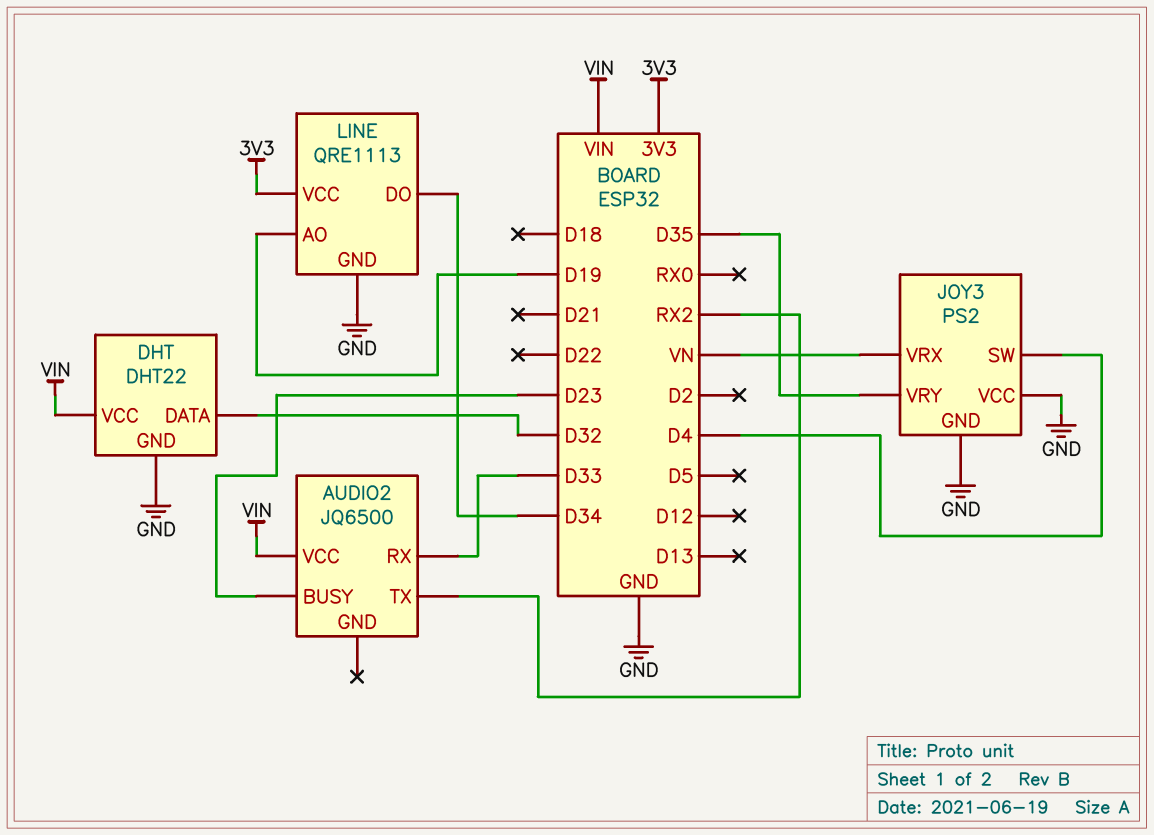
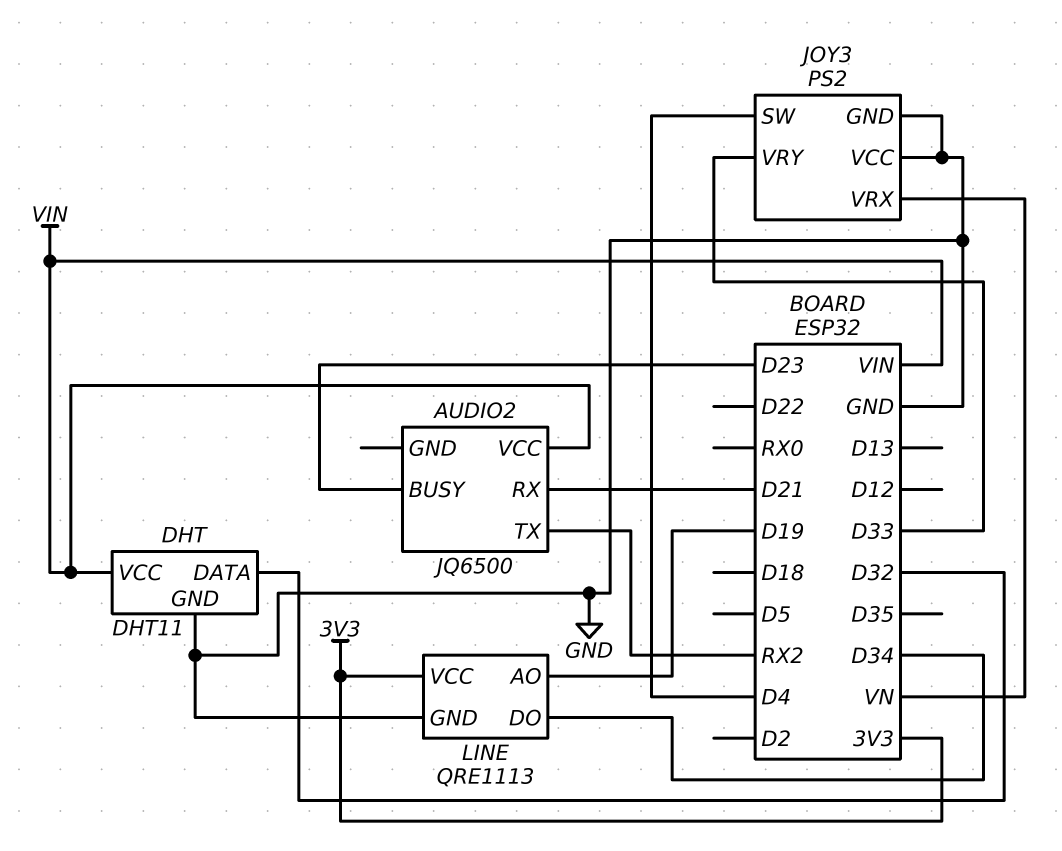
AUDIO2 pin RX: D33 -> D21
DHT: DHT22 -> DHT11
JOY3 pin VRY: D35 -> D33

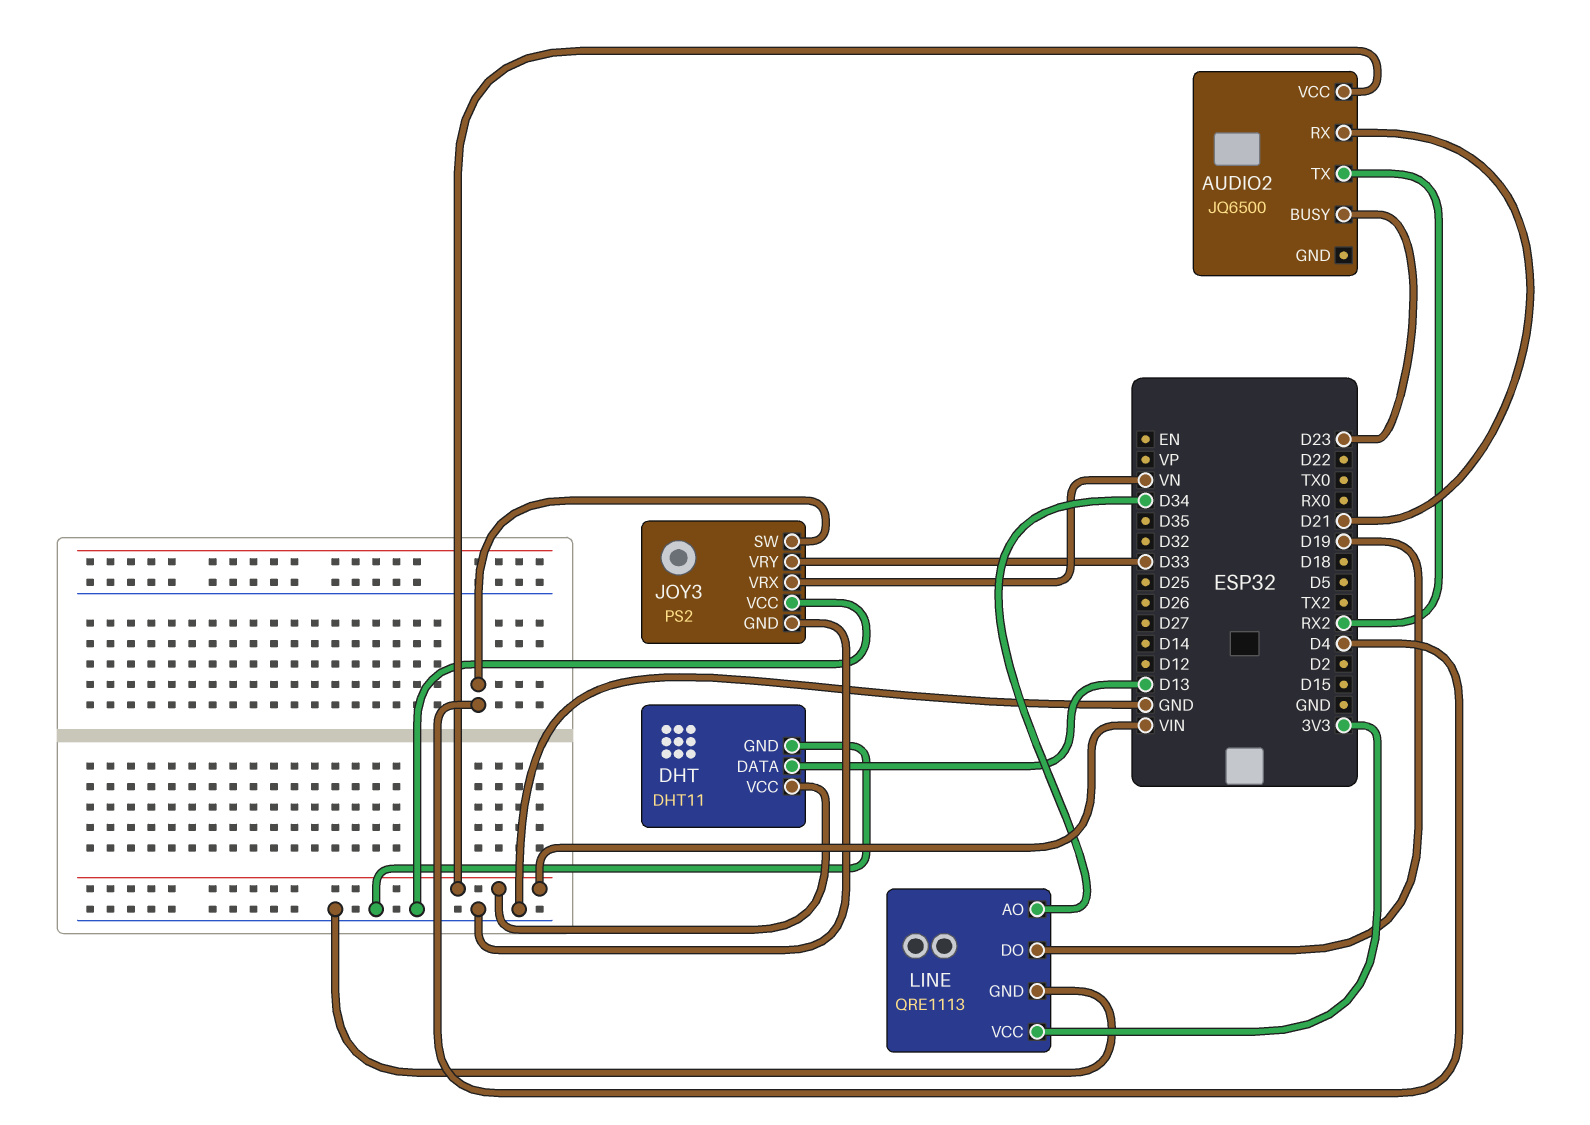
DHT pin DATA: D32 -> D13
LINE pin AO: D19 -> D34
LINE pin DO: D34 -> D19

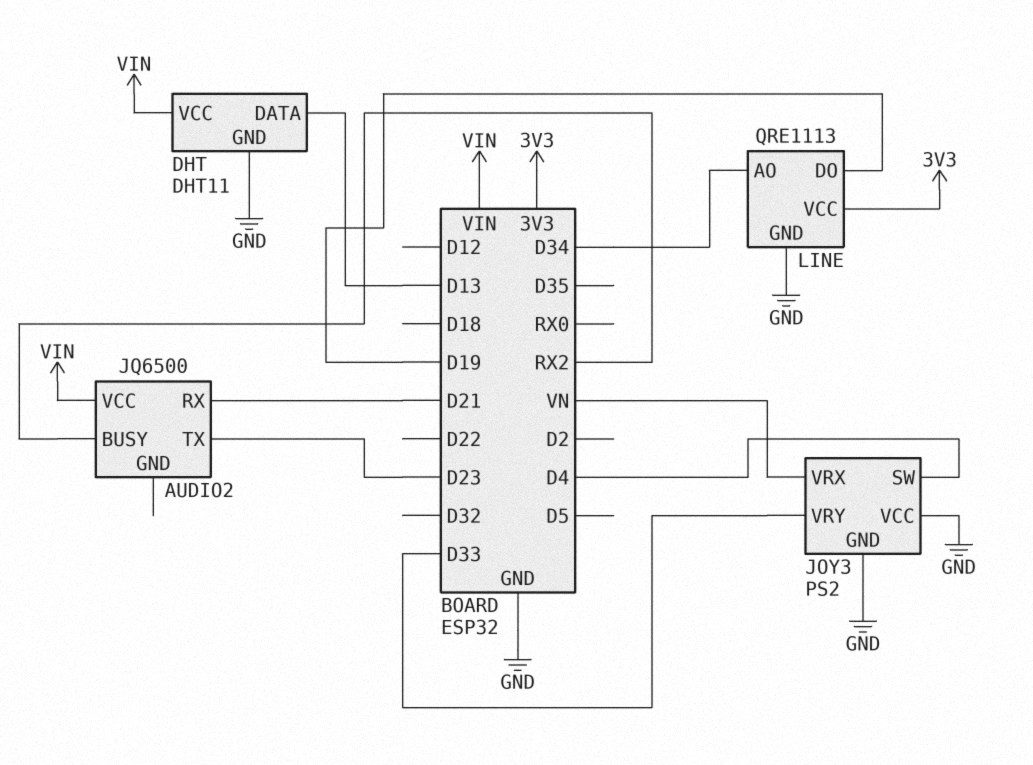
AUDIO2 pin BUSY: D23 -> RX2
AUDIO2 pin TX: RX2 -> D23

